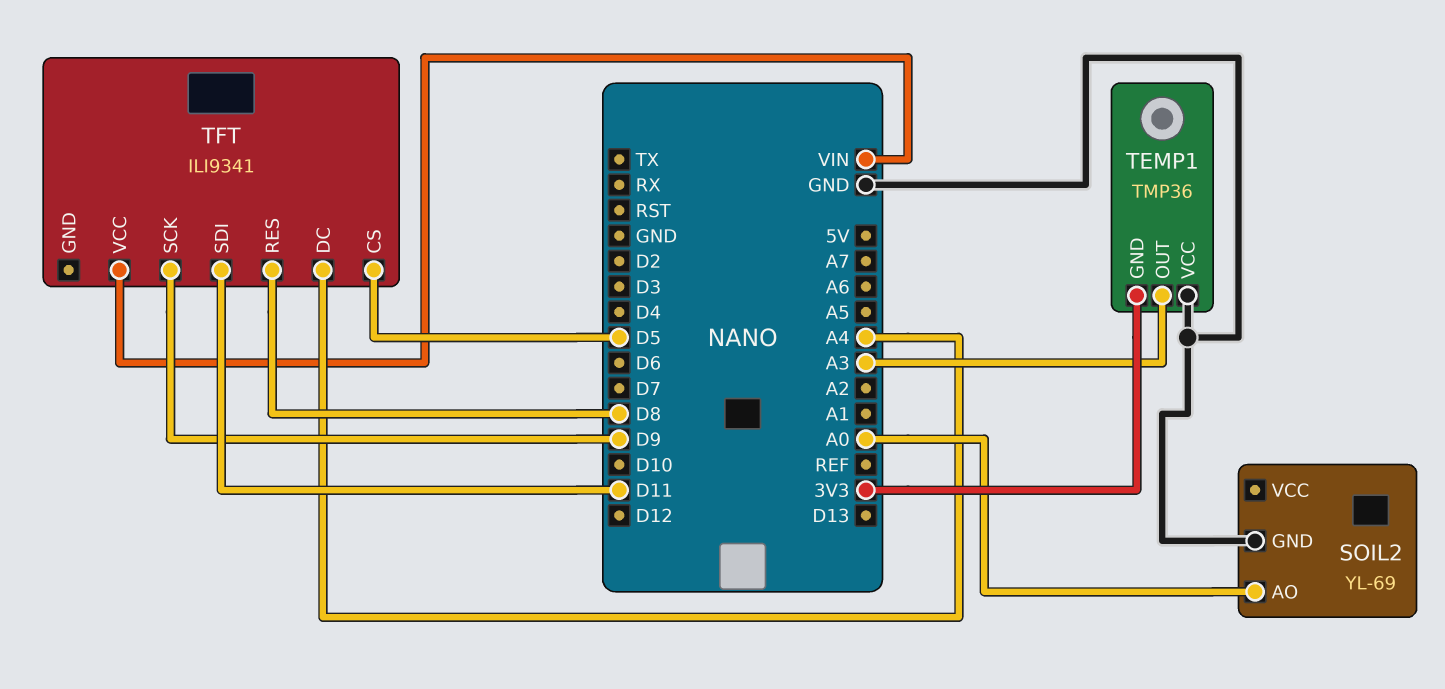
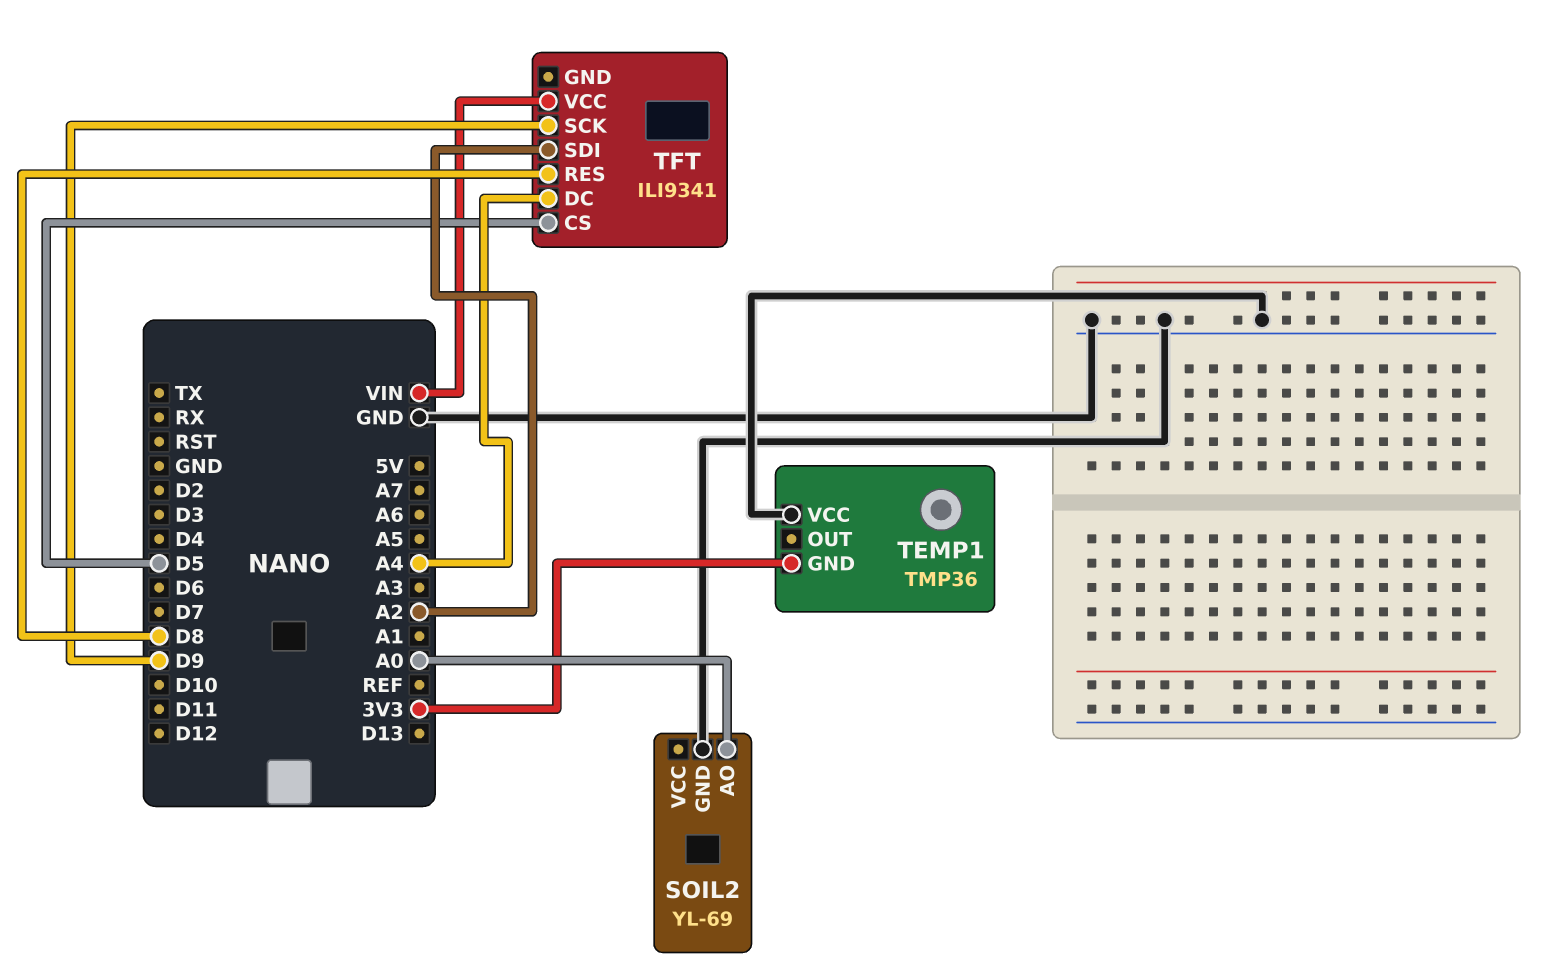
TEMP1 pin OUT: A3 -> none
TFT pin SDI: D11 -> A2

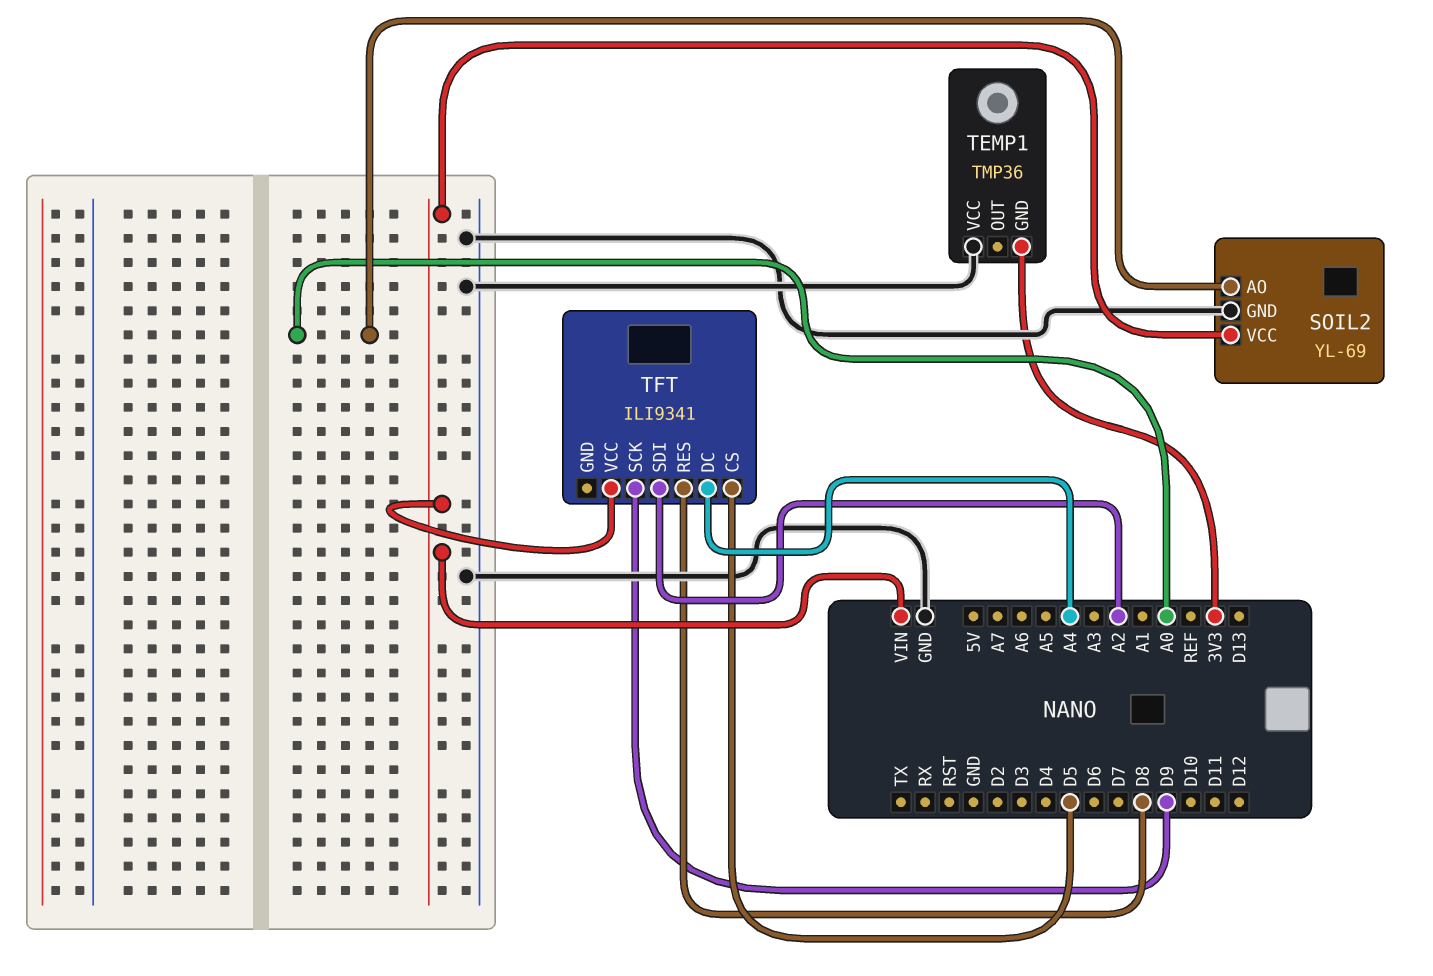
SOIL2 pin VCC: none -> VIN

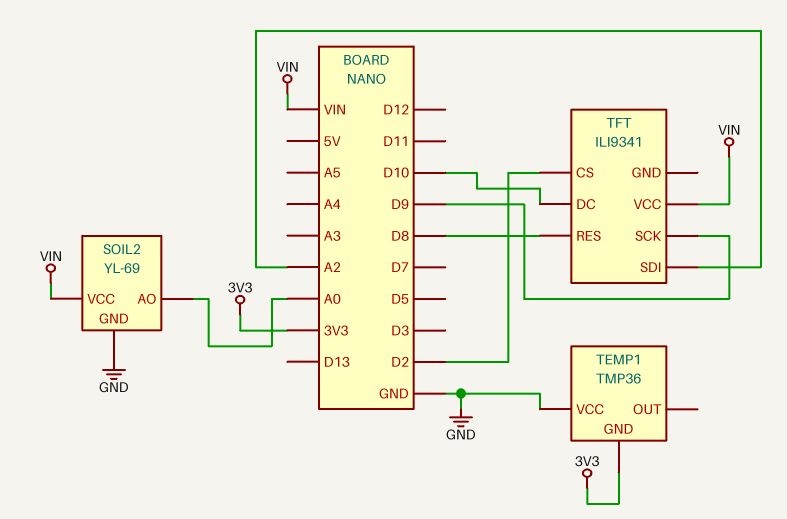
TFT pin CS: D5 -> D2
TFT pin DC: A4 -> D10

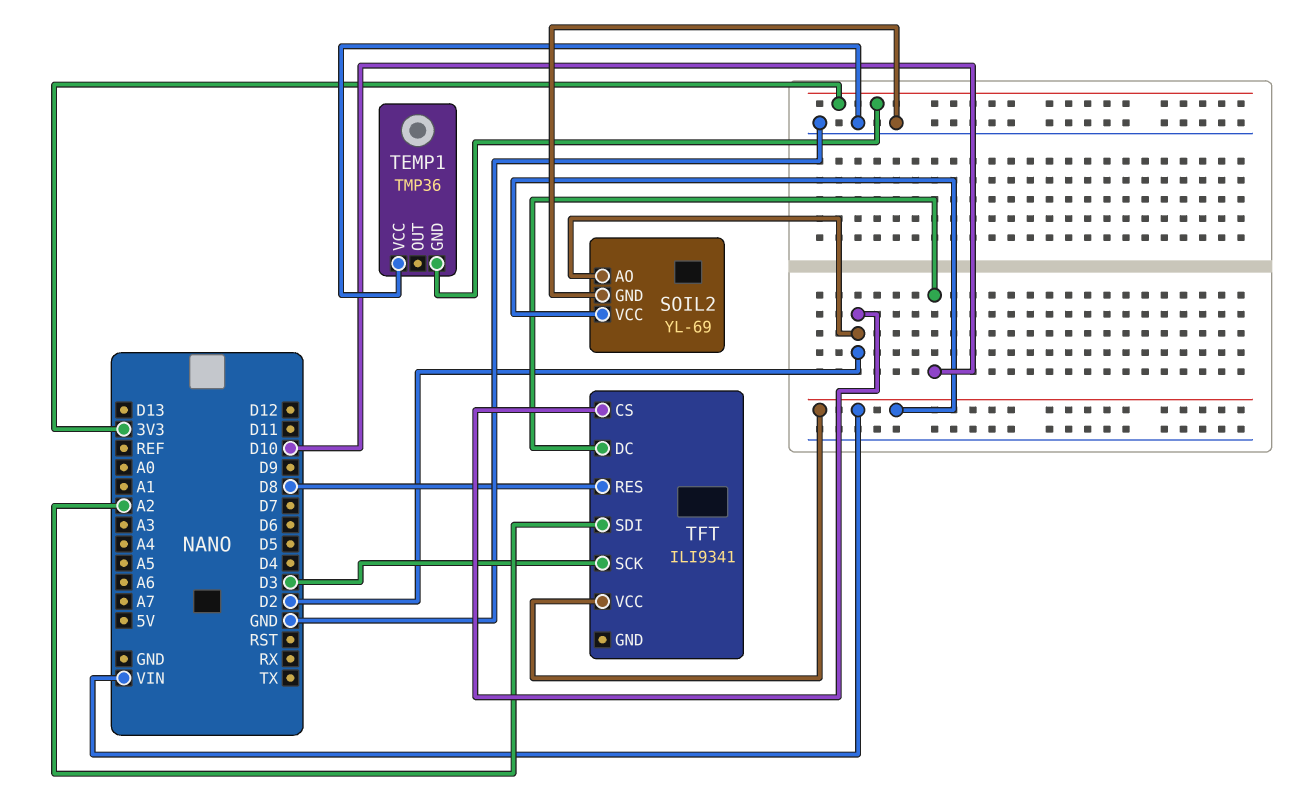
SOIL2 pin AO: A0 -> D2
TFT pin SCK: D9 -> D3

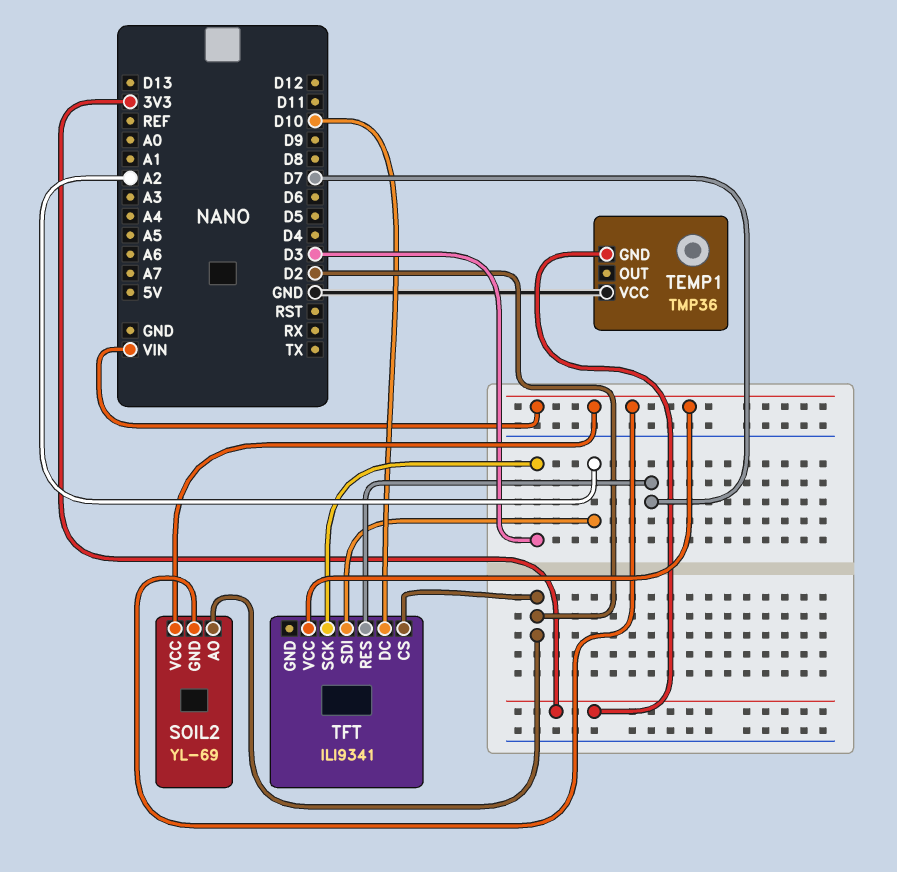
SOIL2 pin GND: GND -> VIN
TFT pin RES: D8 -> D7

